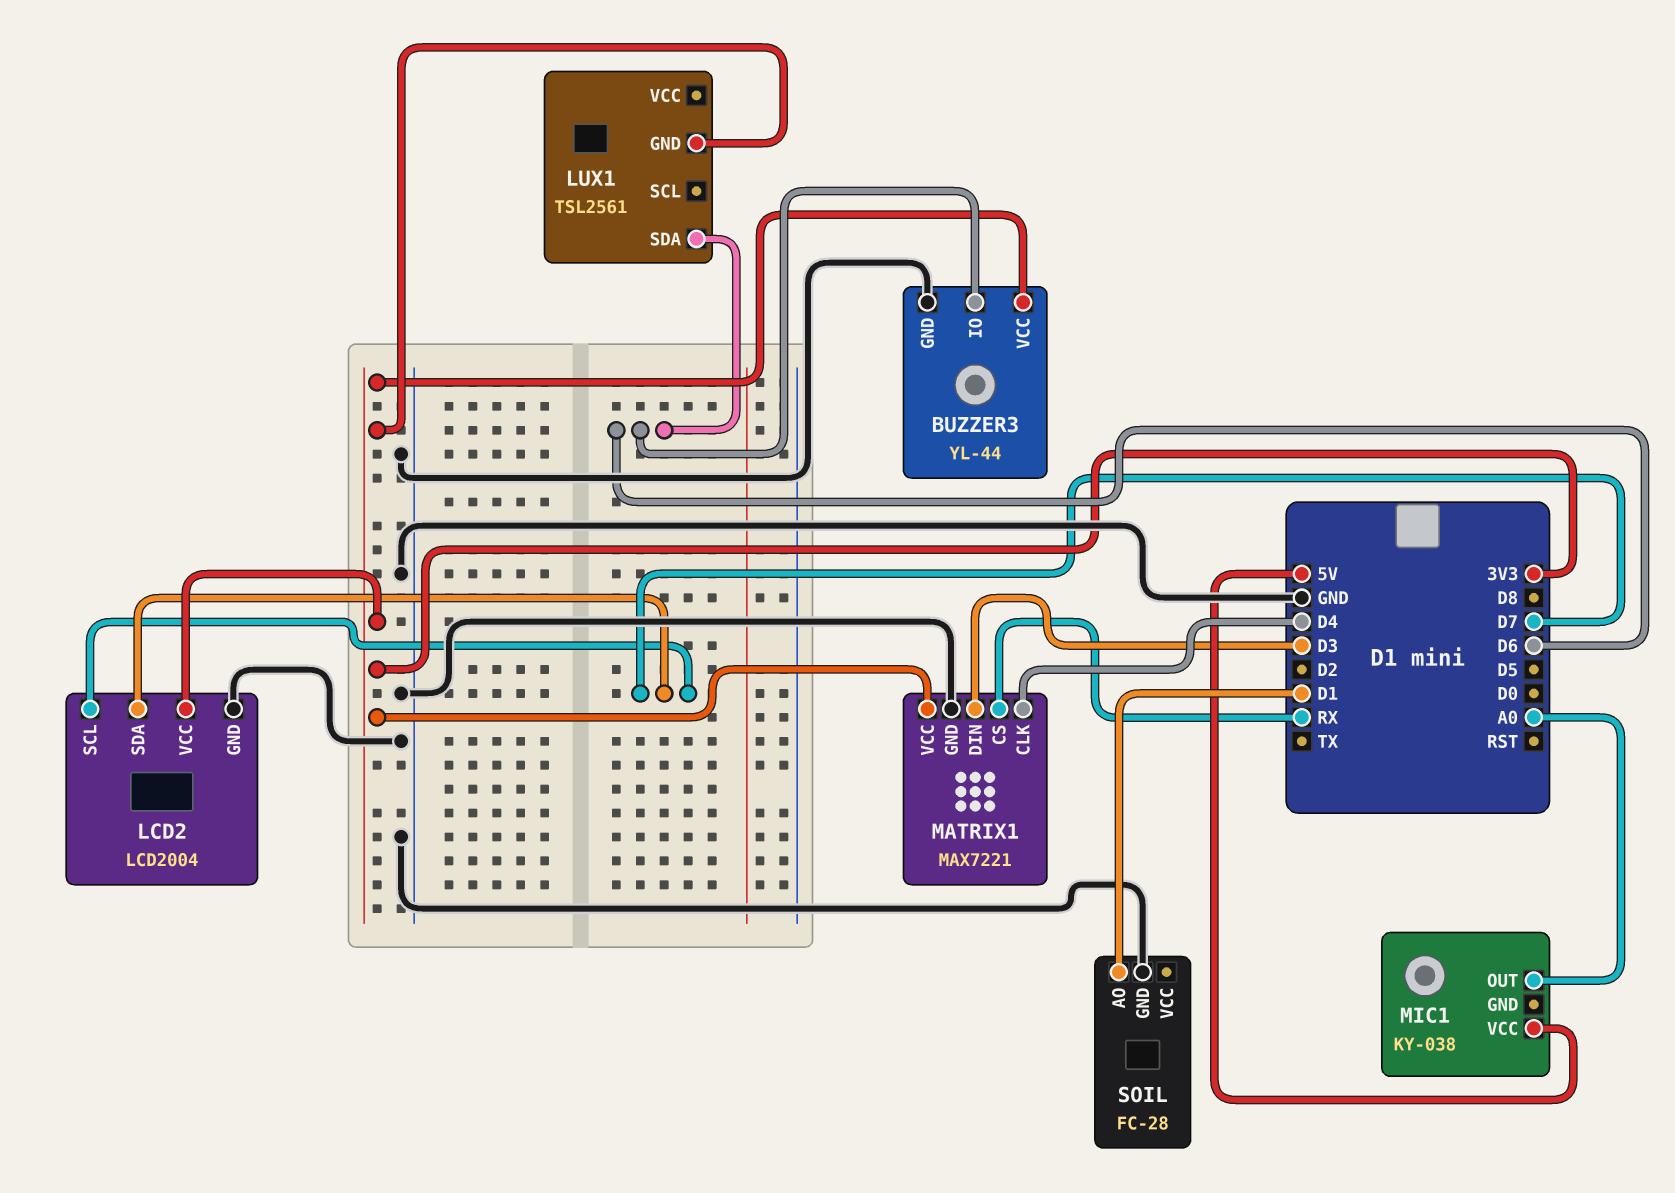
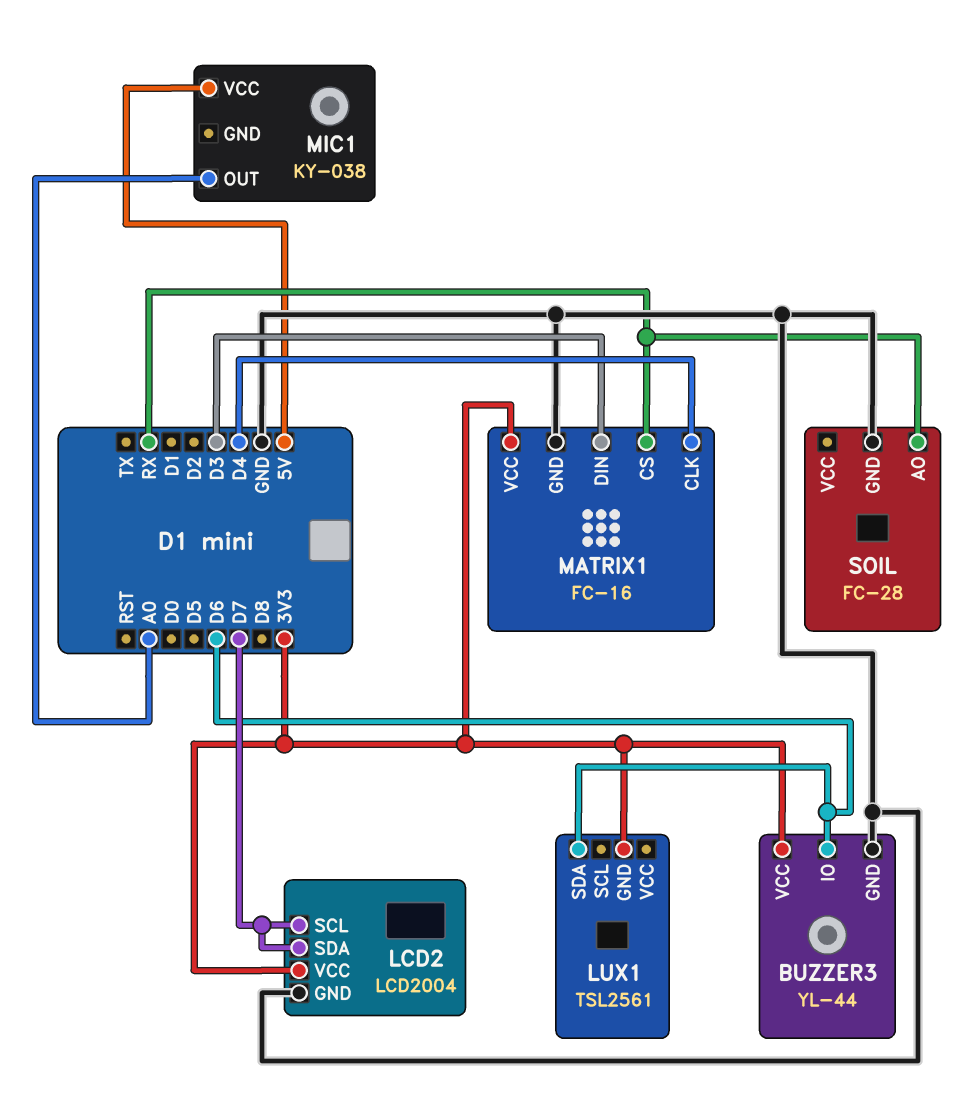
MATRIX1: MAX7221 -> FC-16
SOIL pin AO: D1 -> RX

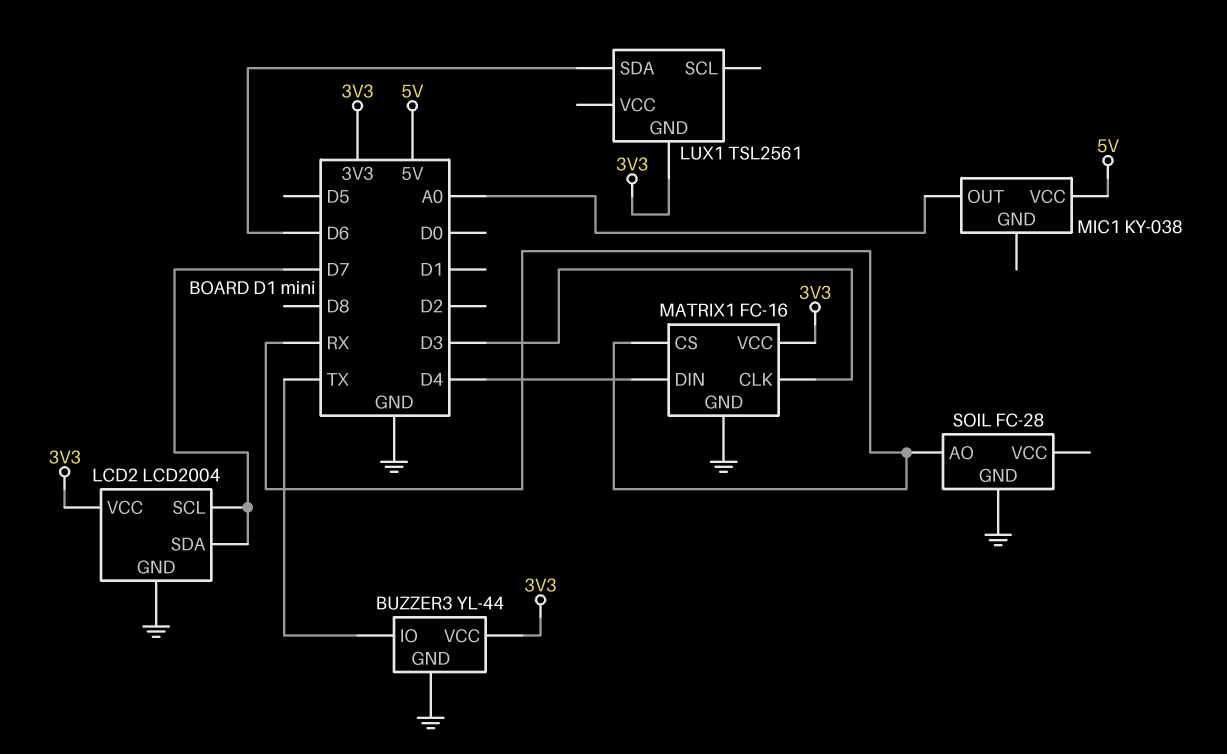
BUZZER3 pin IO: D6 -> TX
MATRIX1 pin CLK: D4 -> D3
MATRIX1 pin DIN: D3 -> D4

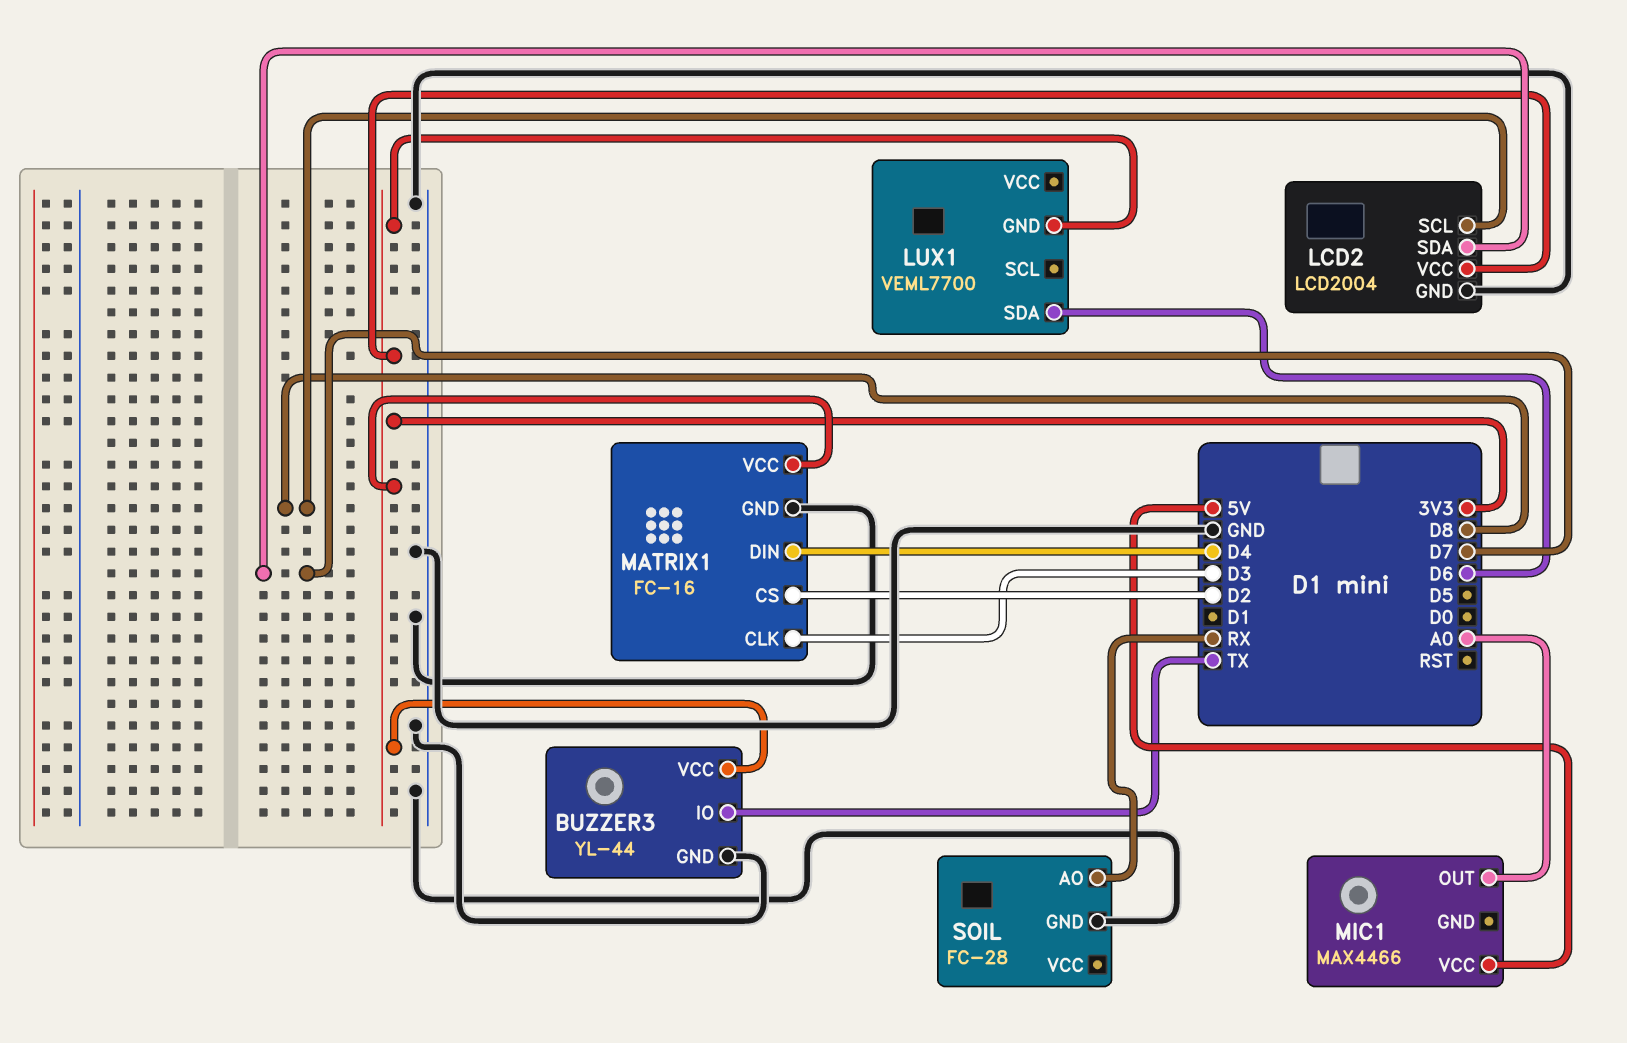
LCD2 pin SCL: D7 -> D8
LUX1: TSL2561 -> VEML7700
MATRIX1 pin CS: RX -> D2
MIC1: KY-038 -> MAX4466

